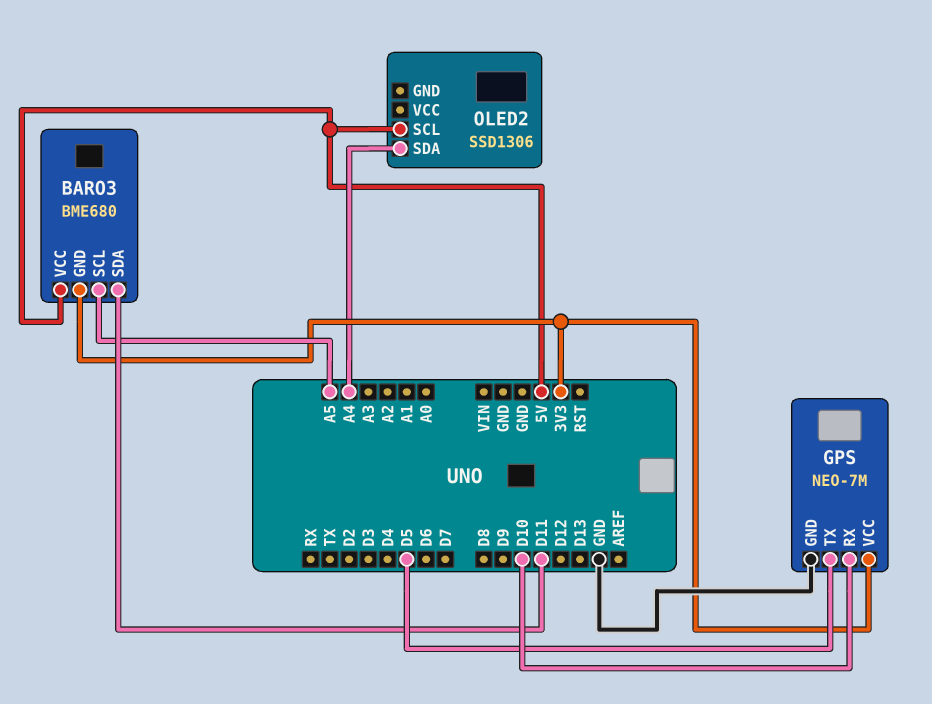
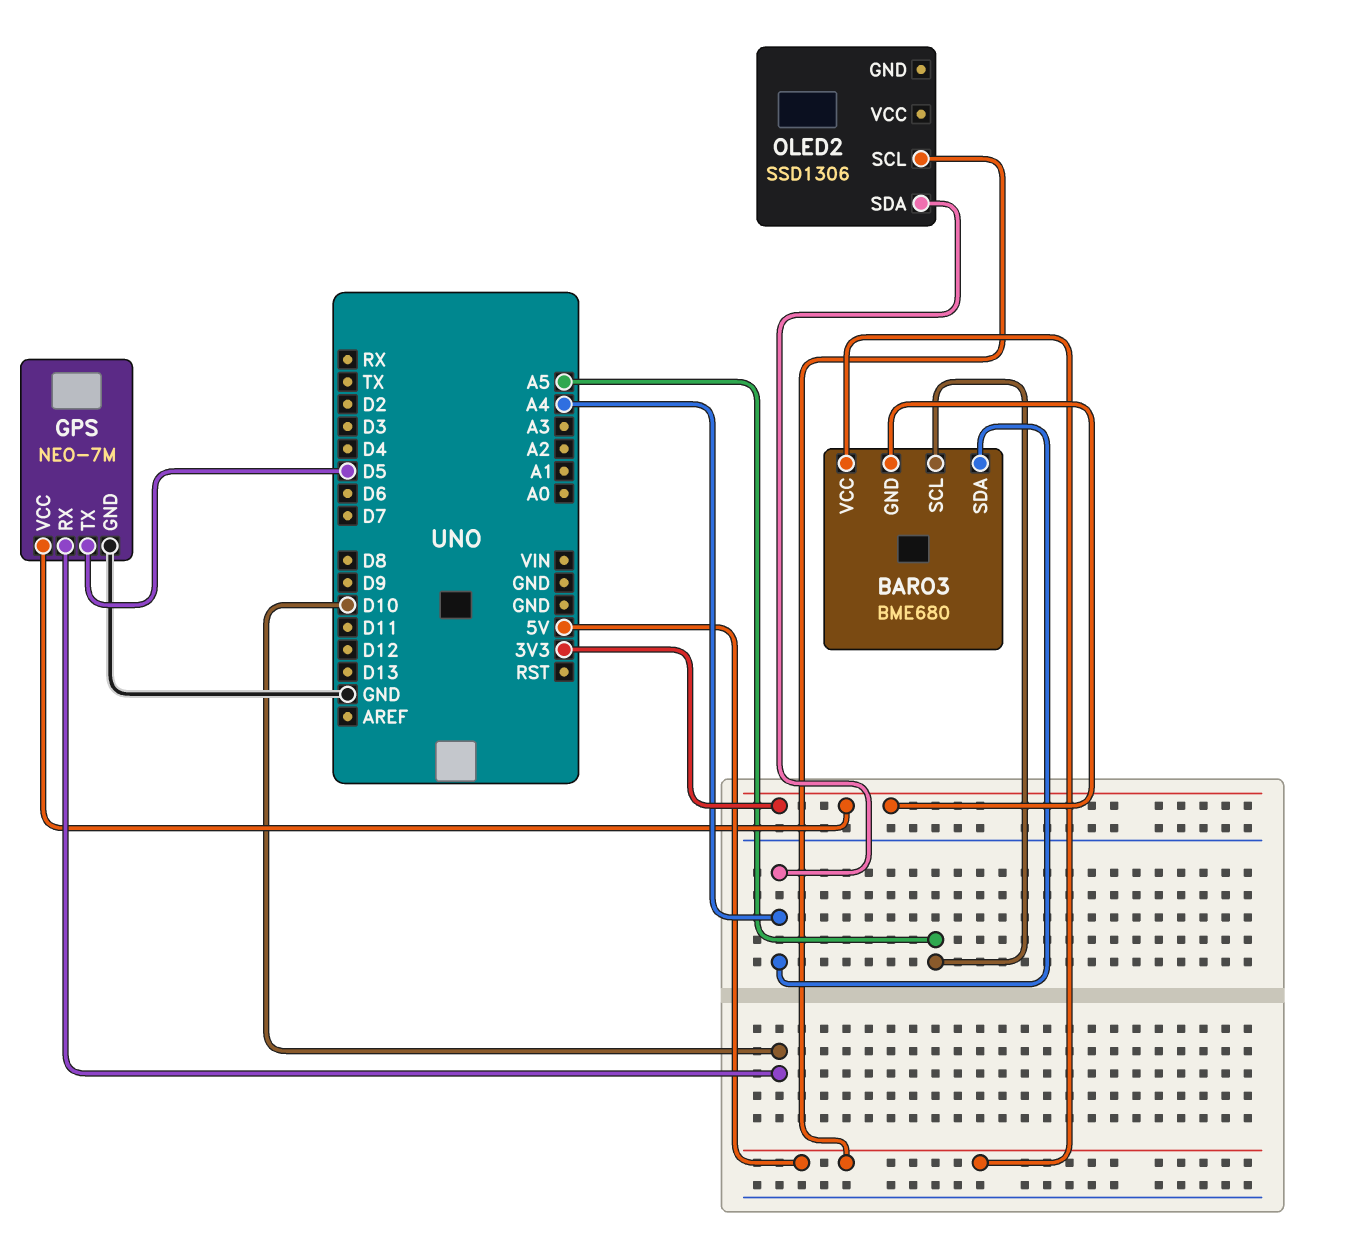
BARO3 pin SDA: D11 -> A4

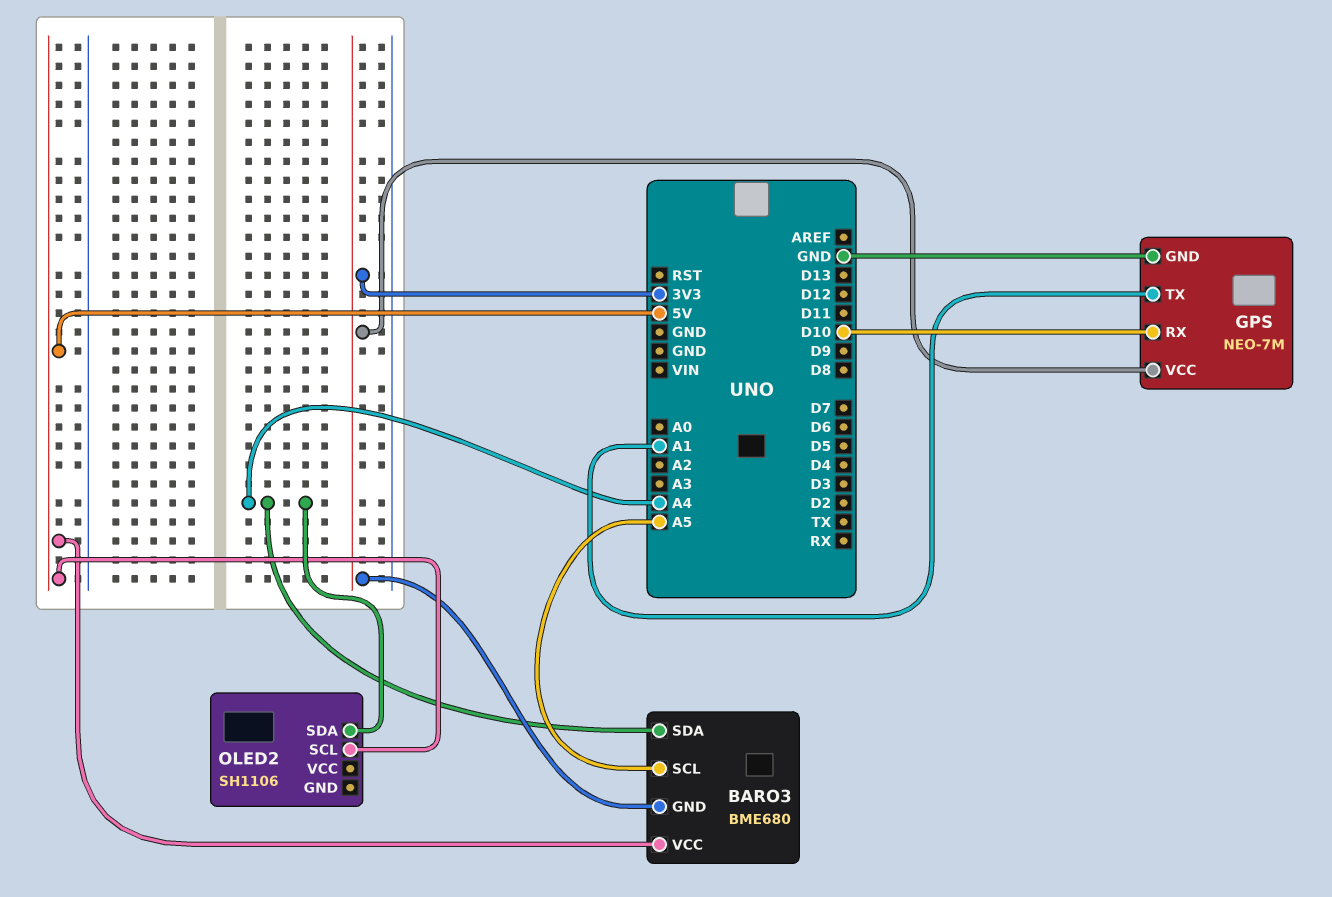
GPS pin TX: D5 -> A1
OLED2: SSD1306 -> SH1106

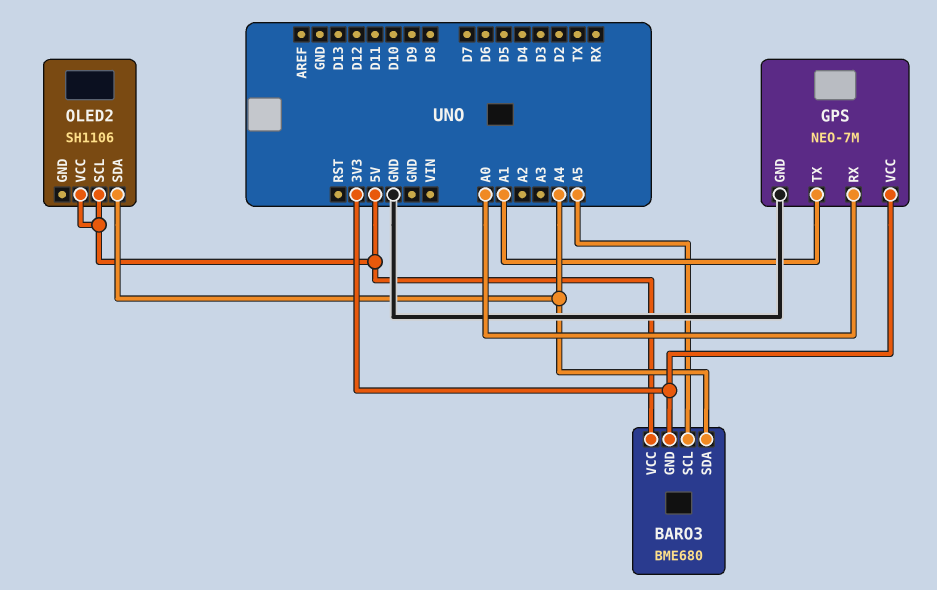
GPS pin RX: D10 -> A0
OLED2 pin VCC: none -> 5V

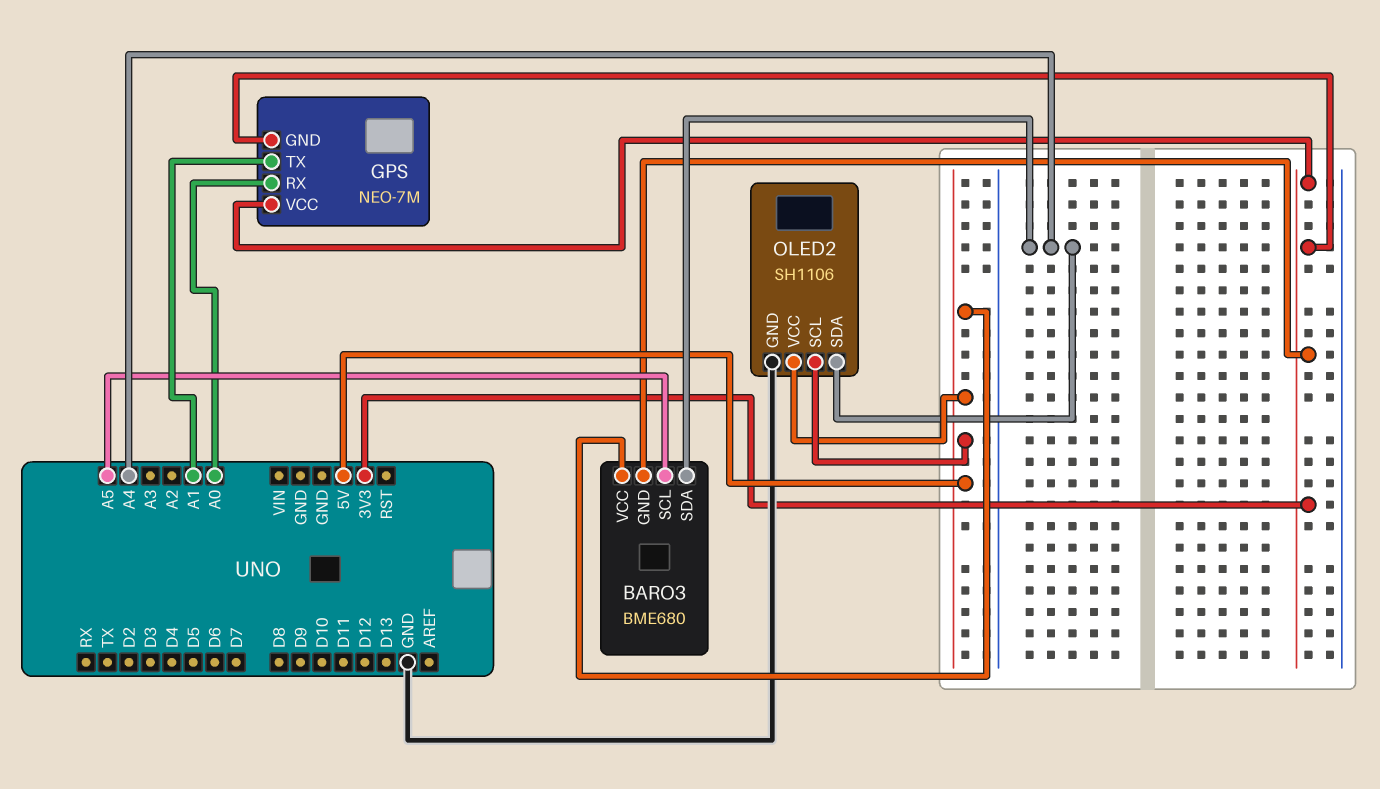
GPS pin GND: GND -> 3V3
OLED2 pin GND: none -> GND

